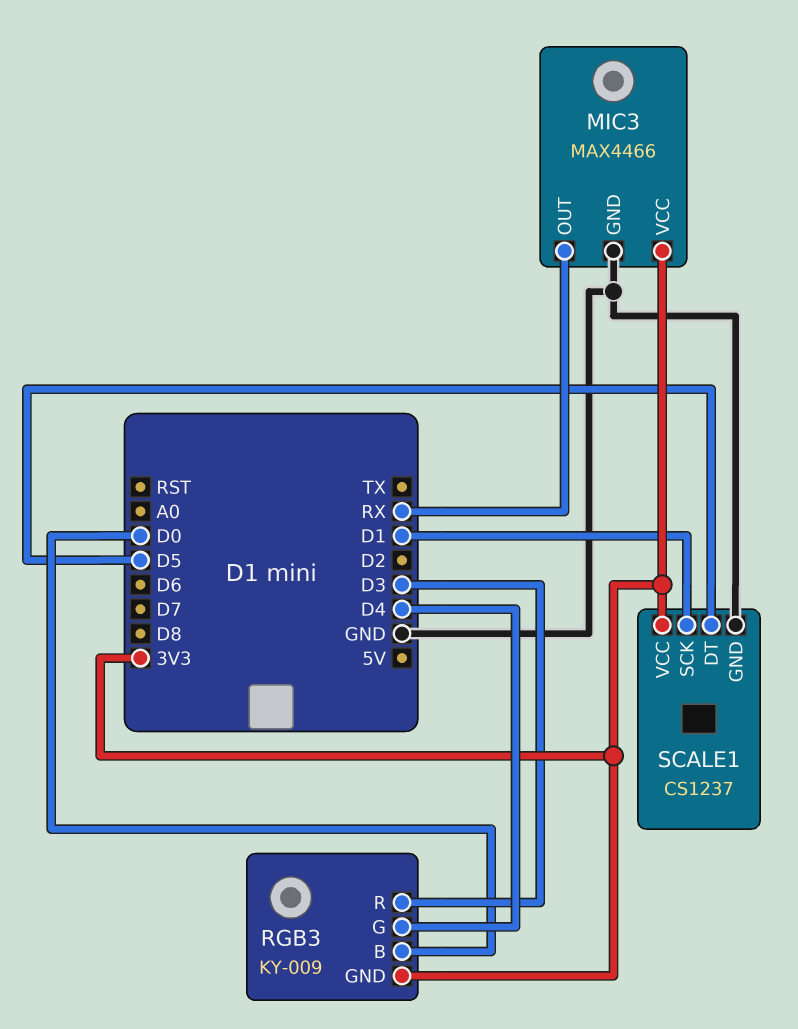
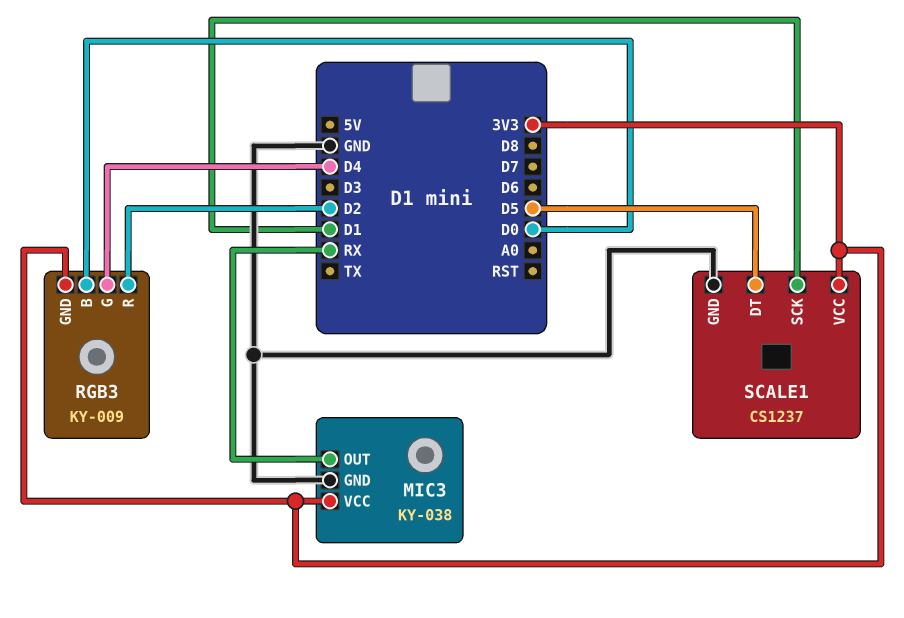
MIC3: MAX4466 -> KY-038
RGB3 pin R: D3 -> D2

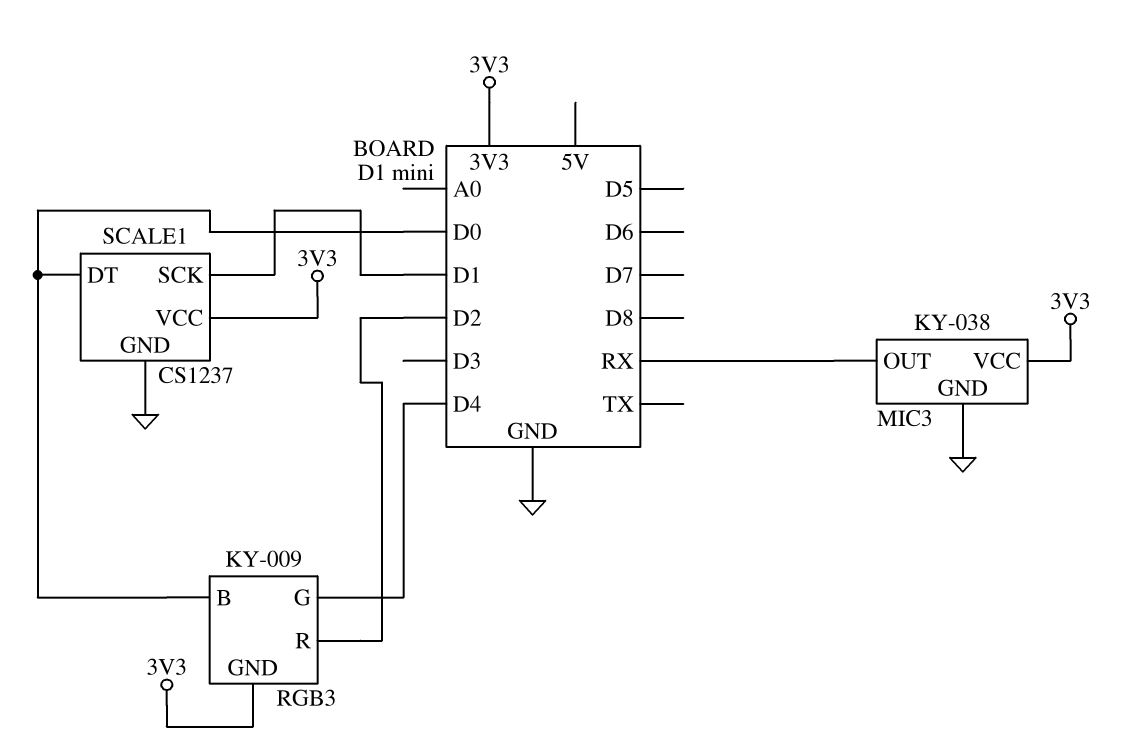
SCALE1 pin DT: D5 -> D0

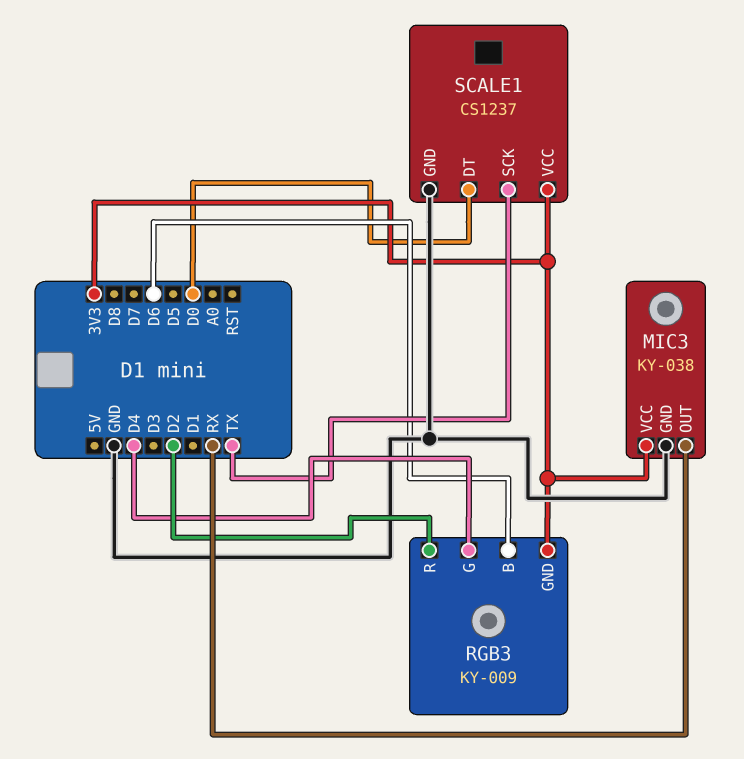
RGB3 pin B: D0 -> D6
SCALE1 pin SCK: D1 -> TX

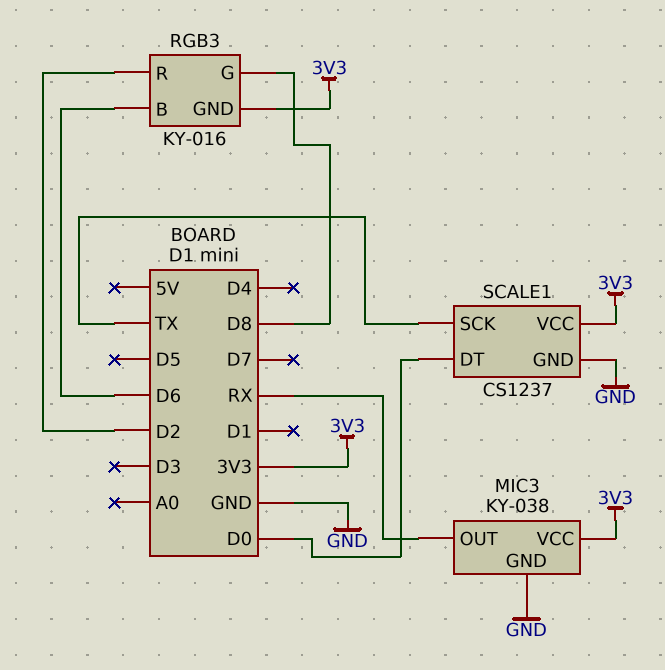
RGB3: KY-009 -> KY-016
RGB3 pin G: D4 -> D8

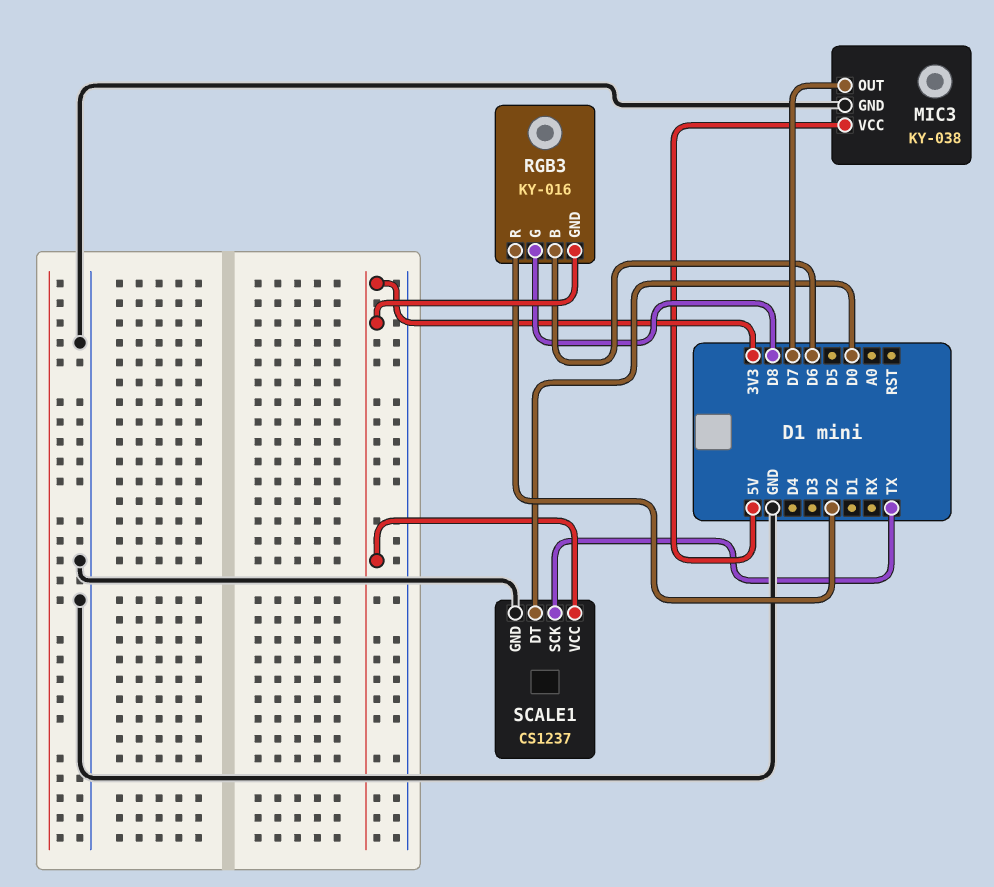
MIC3 pin OUT: RX -> D7
MIC3 pin VCC: 3V3 -> 5V

